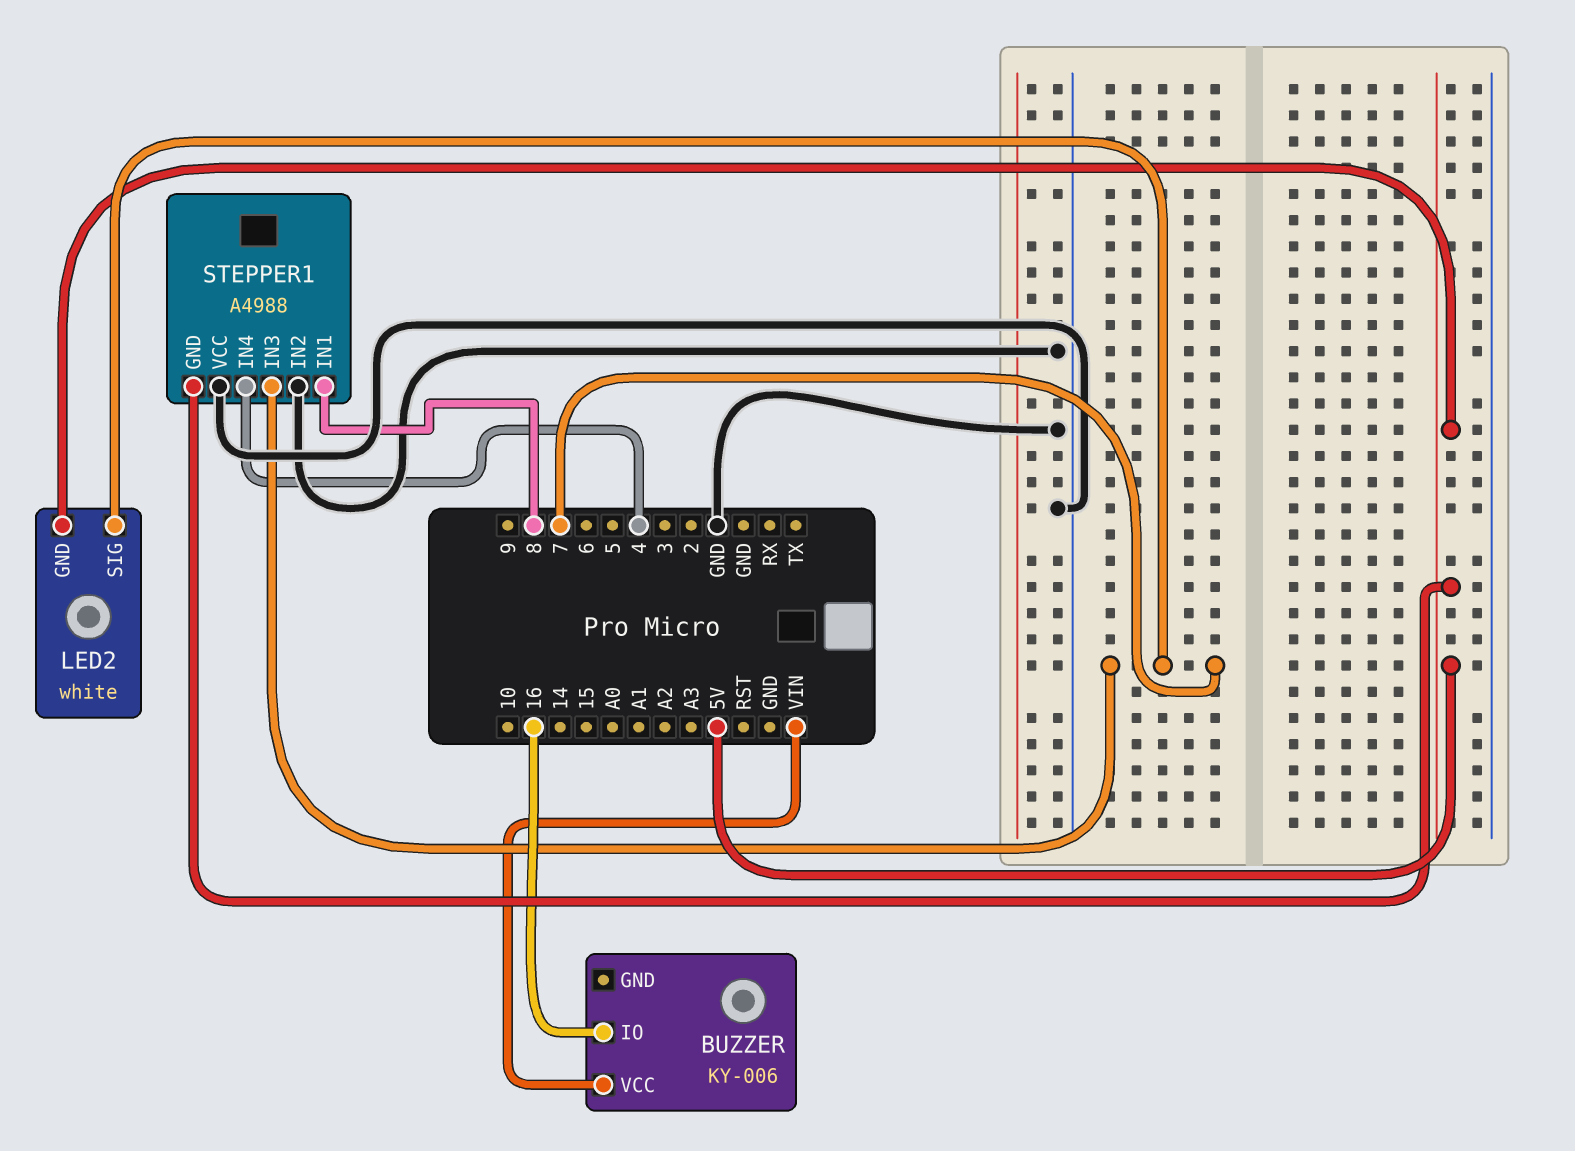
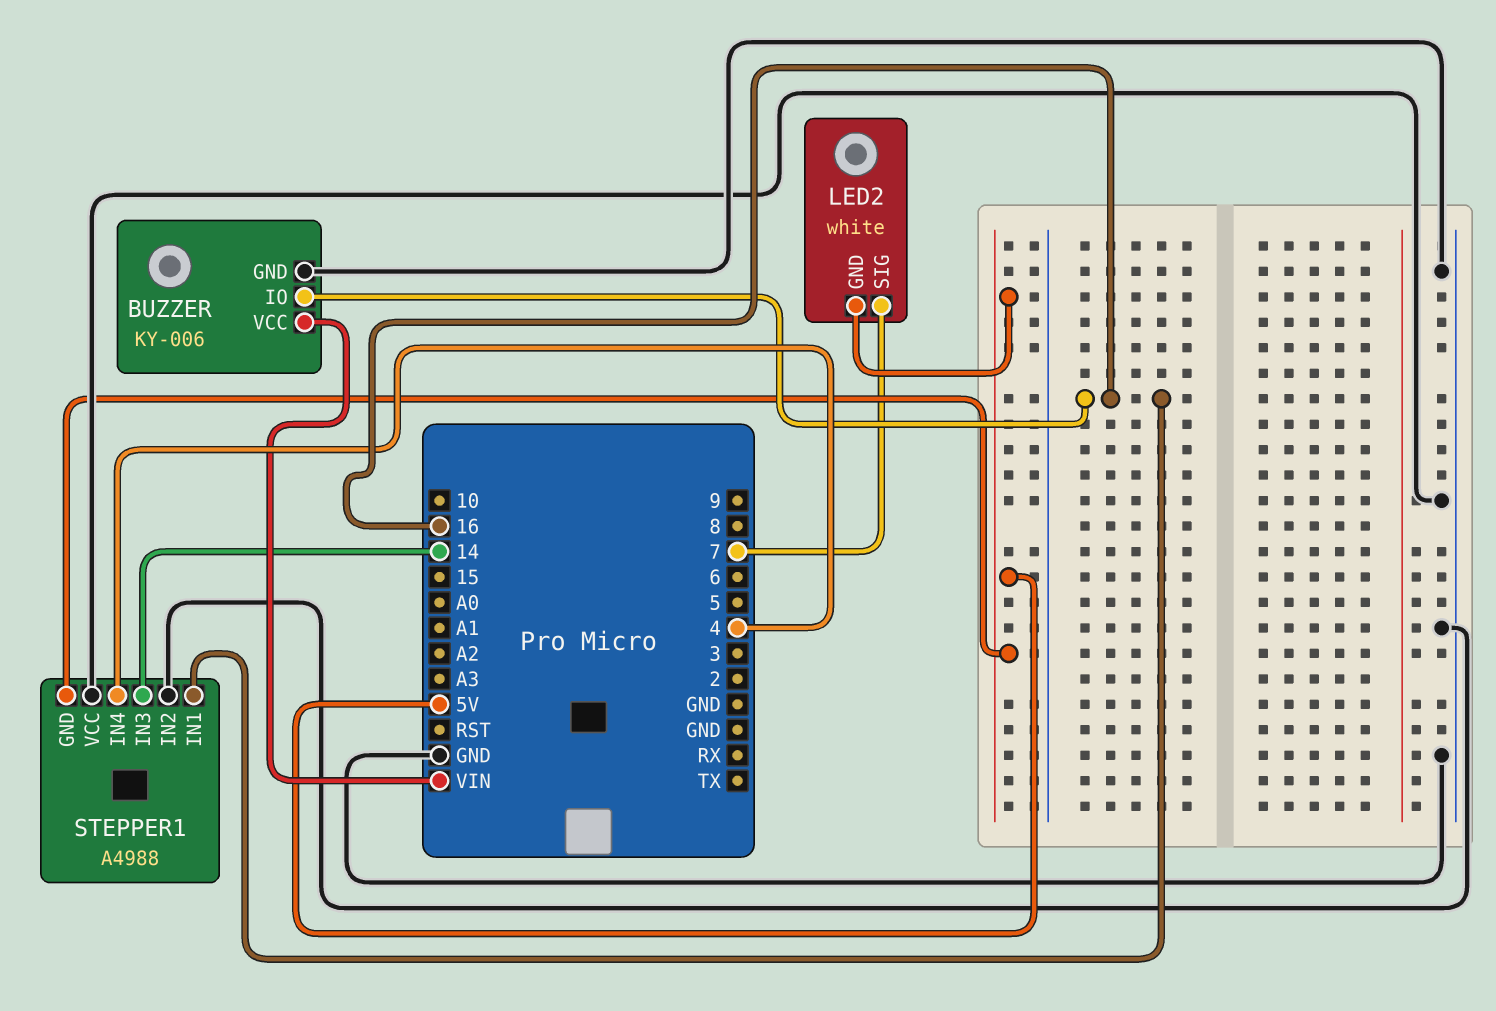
BUZZER pin GND: none -> GND
STEPPER1 pin IN1: 8 -> 16
STEPPER1 pin IN3: 7 -> 14

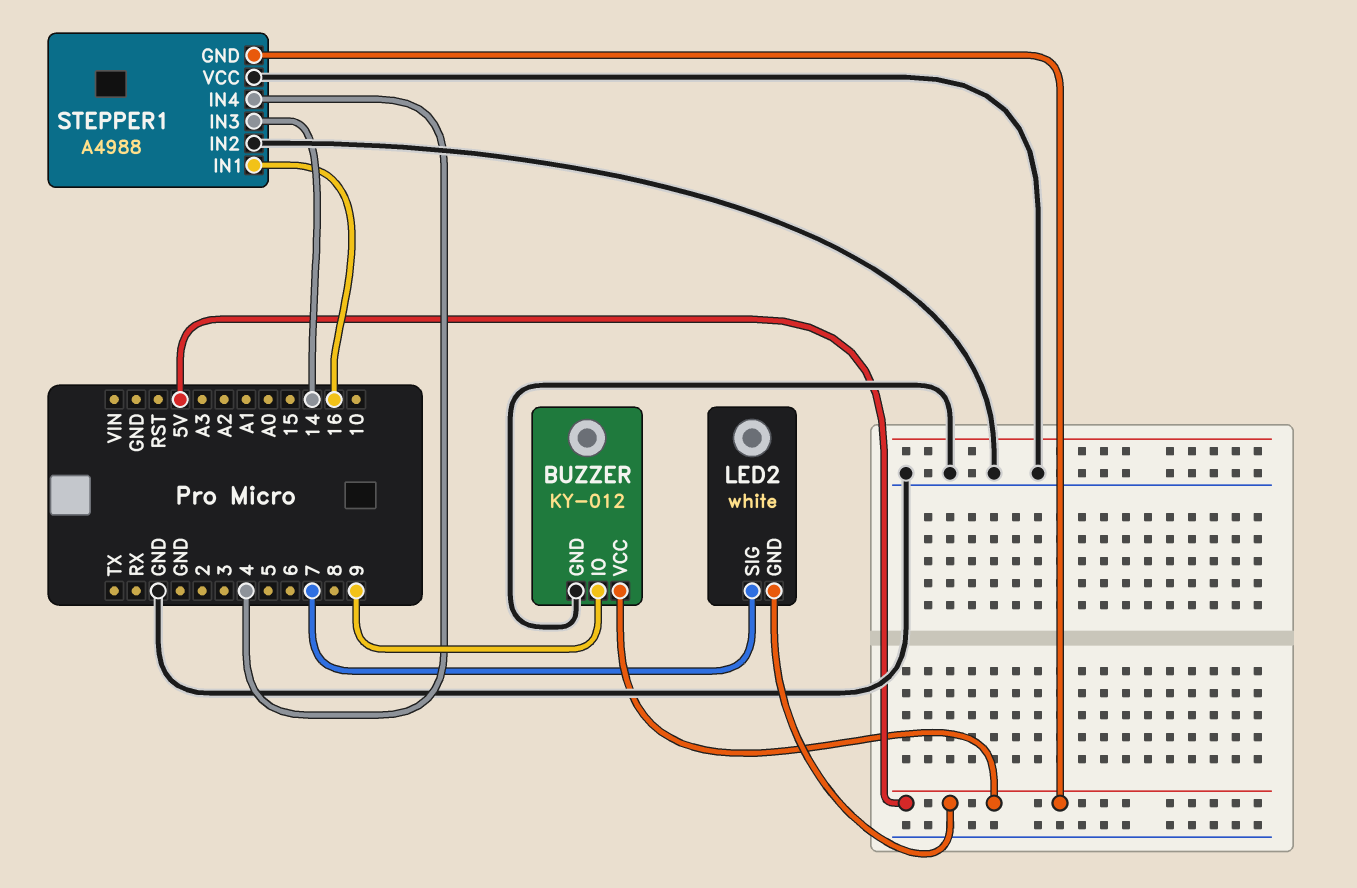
BUZZER: KY-006 -> KY-012
BUZZER pin IO: 16 -> 9
BUZZER pin VCC: VIN -> 5V

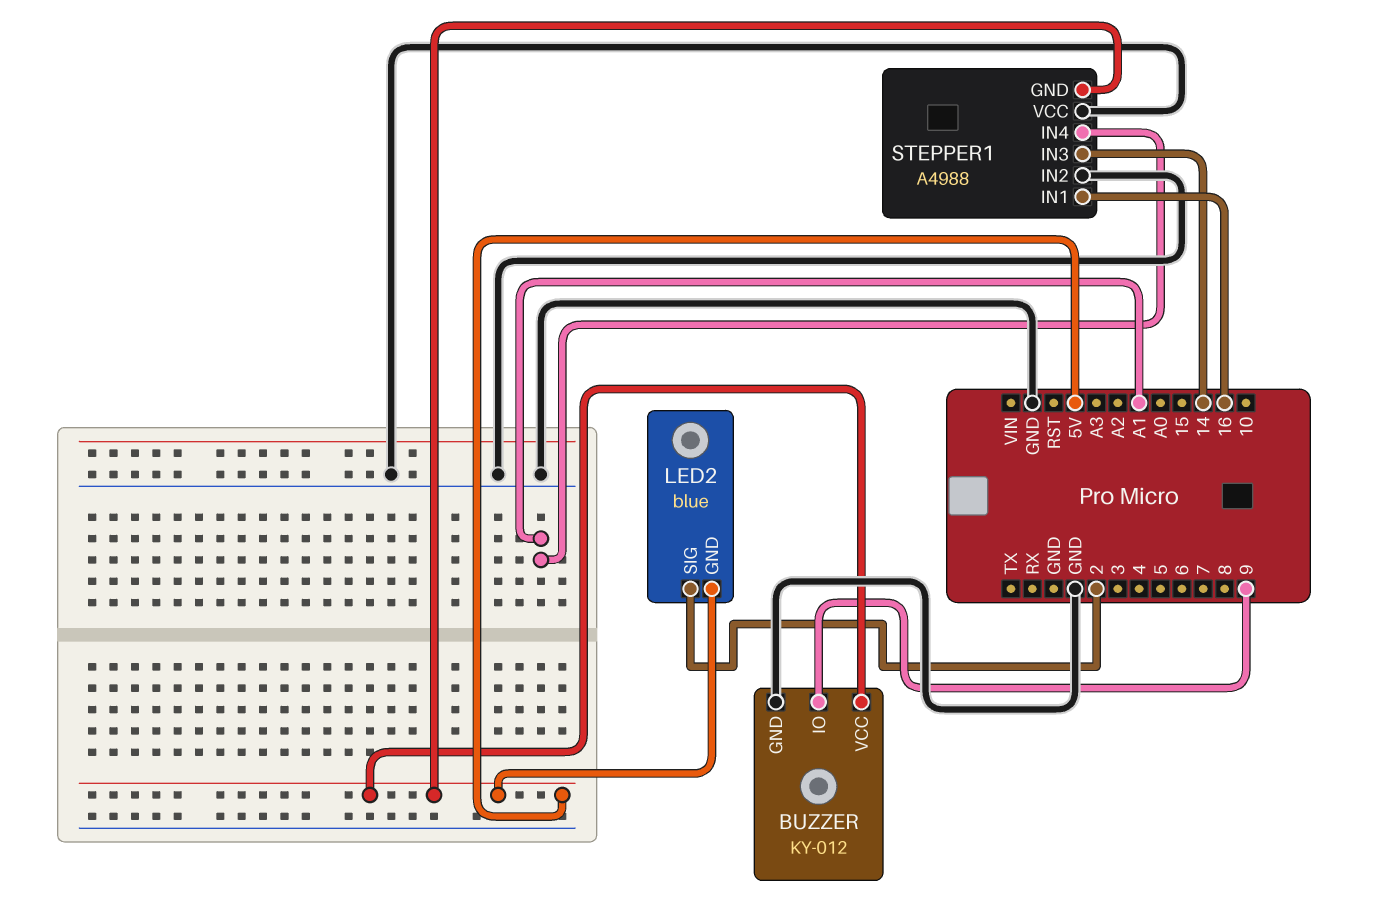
LED2: white -> blue
LED2 pin SIG: 7 -> 2
STEPPER1 pin IN4: 4 -> A1

